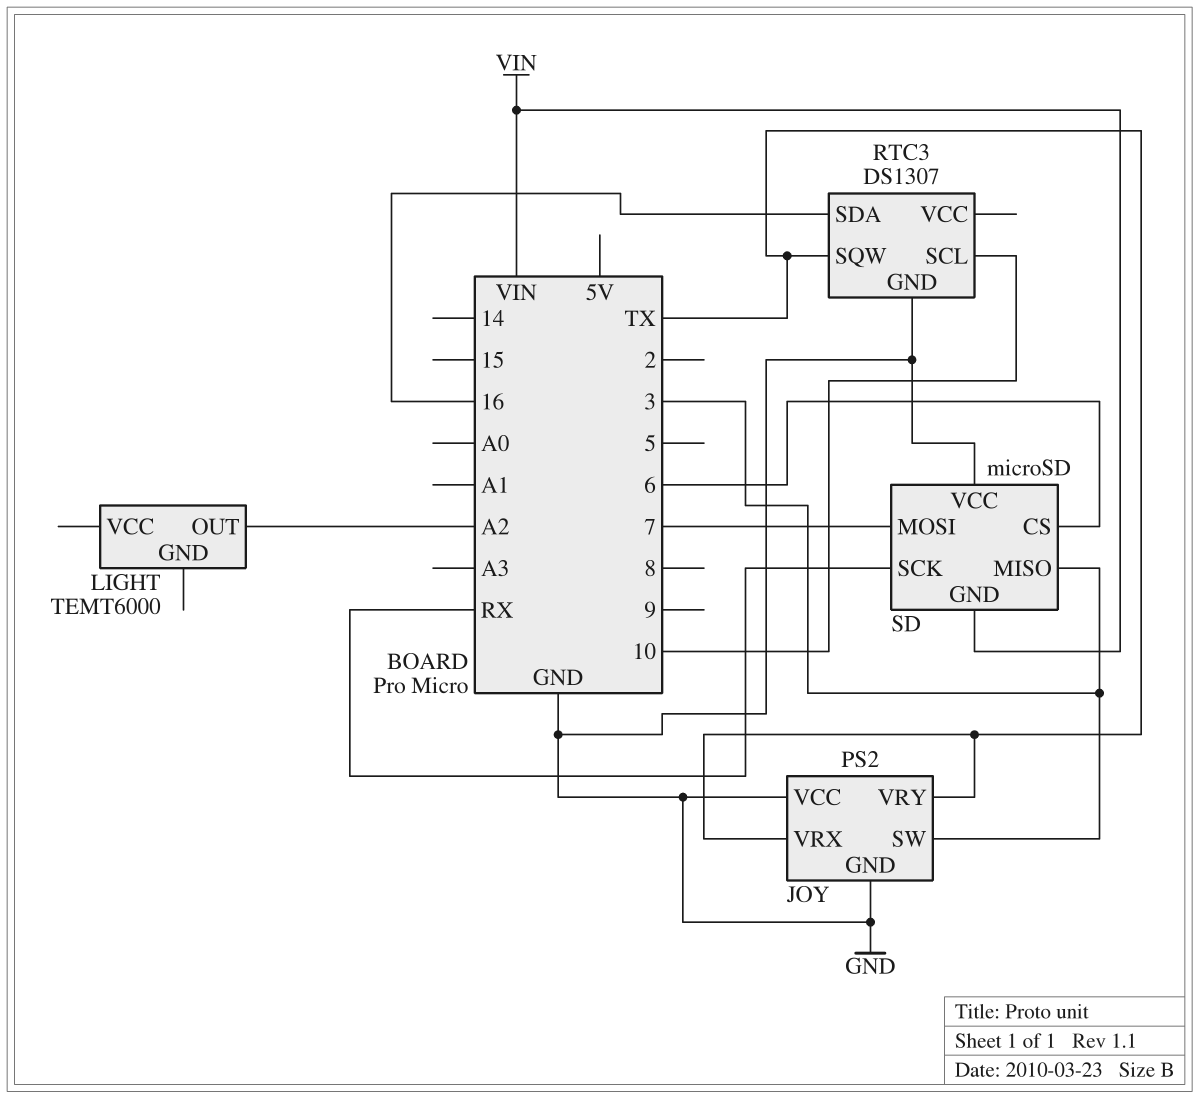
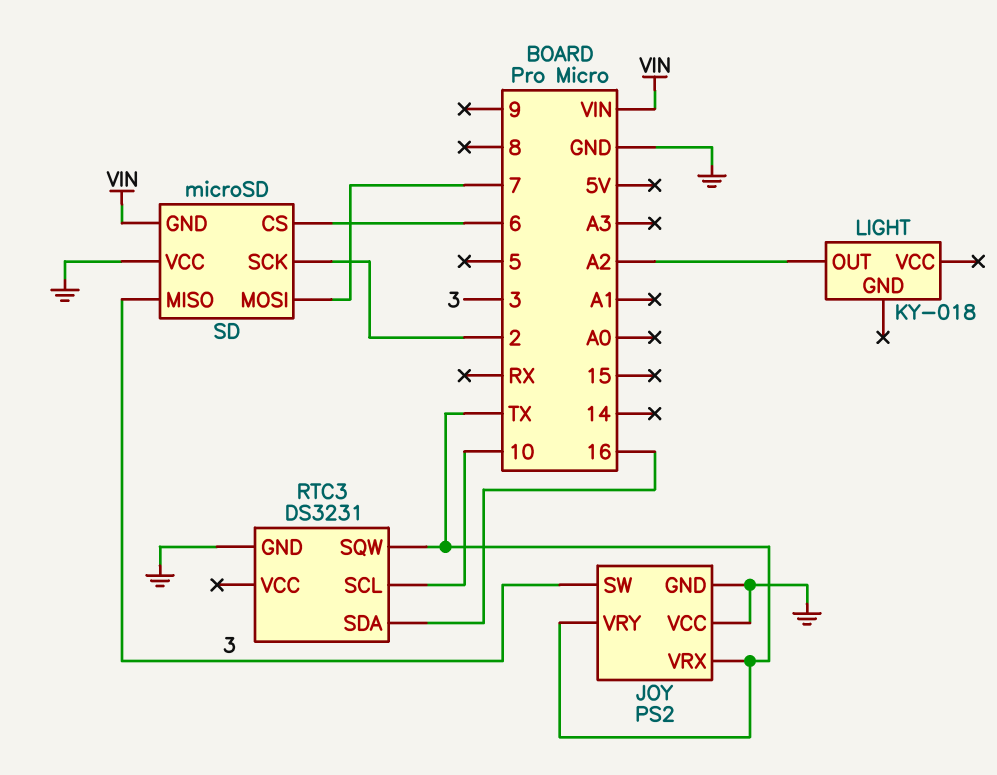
LIGHT: TEMT6000 -> KY-018
RTC3: DS1307 -> DS3231
SD pin SCK: RX -> 2

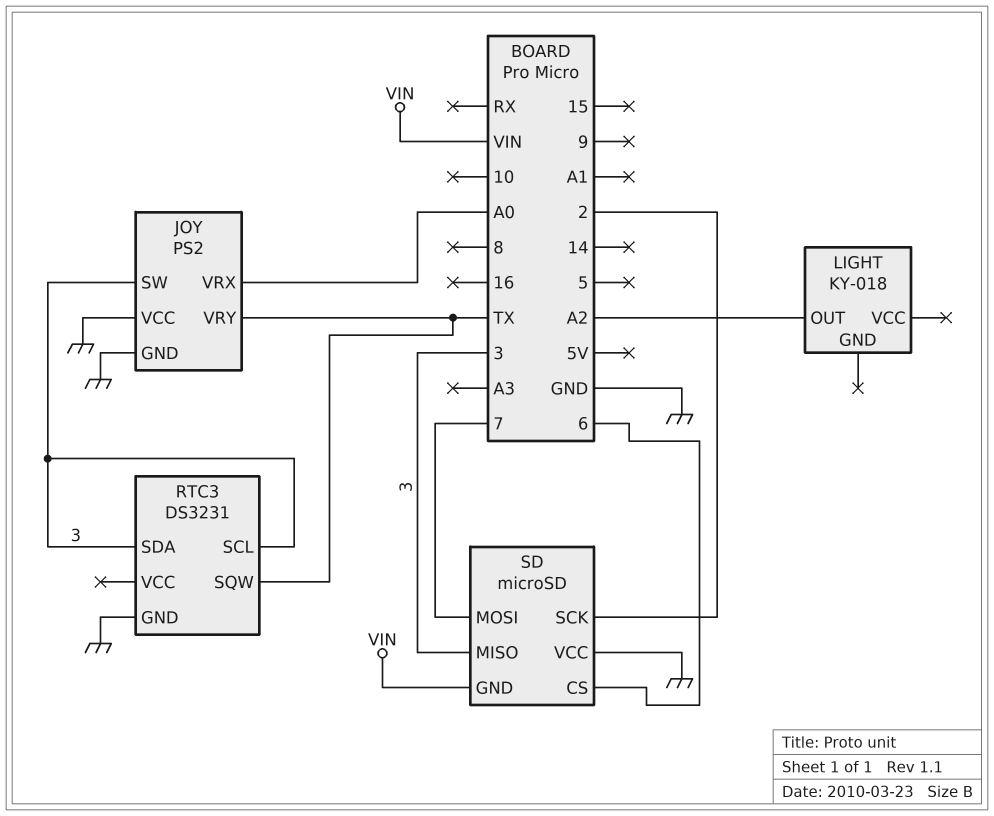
JOY pin VRX: TX -> A0
RTC3 pin SCL: 10 -> 3
RTC3 pin SDA: 16 -> 3

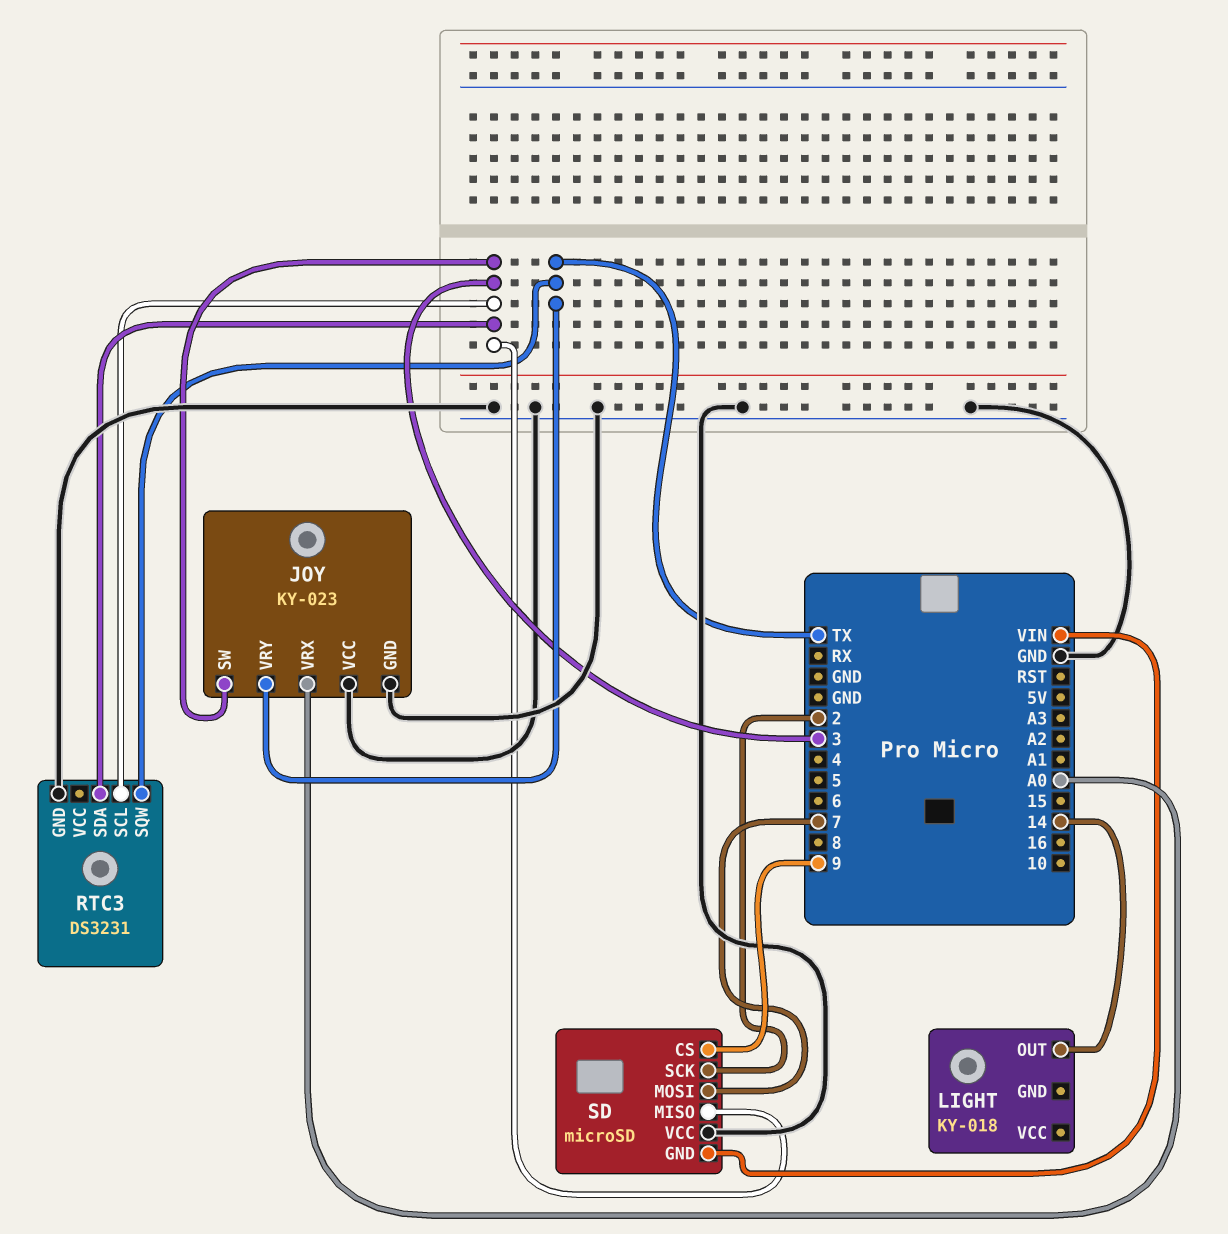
JOY: PS2 -> KY-023
LIGHT pin OUT: A2 -> 14
SD pin CS: 6 -> 9

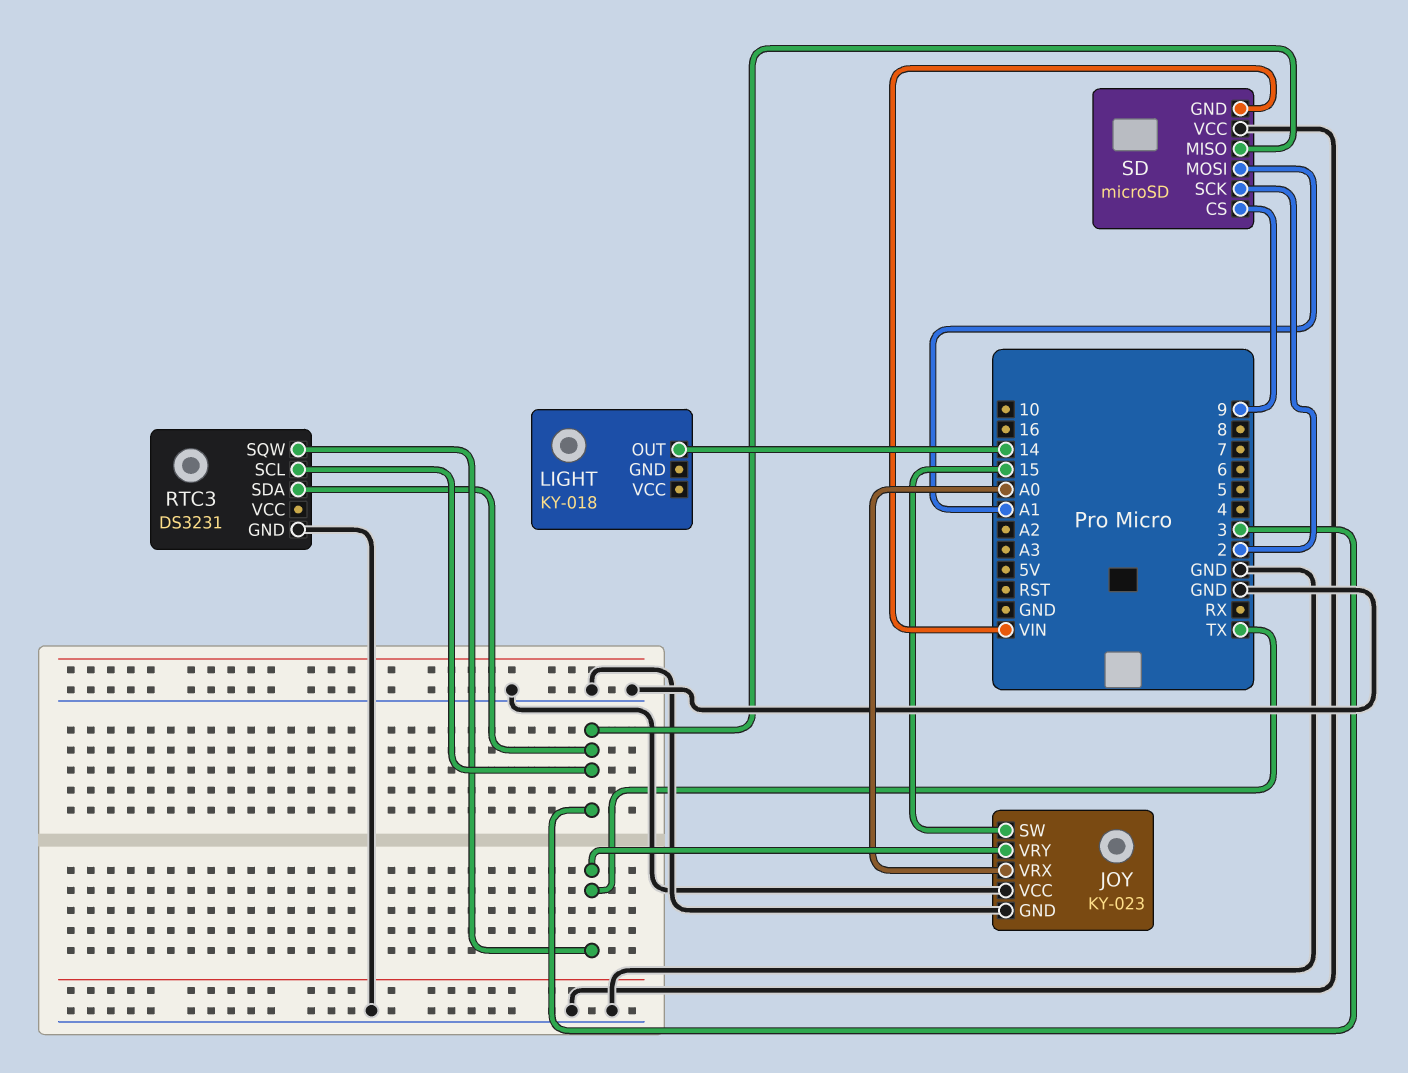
JOY pin SW: 3 -> 15
SD pin MOSI: 7 -> A1

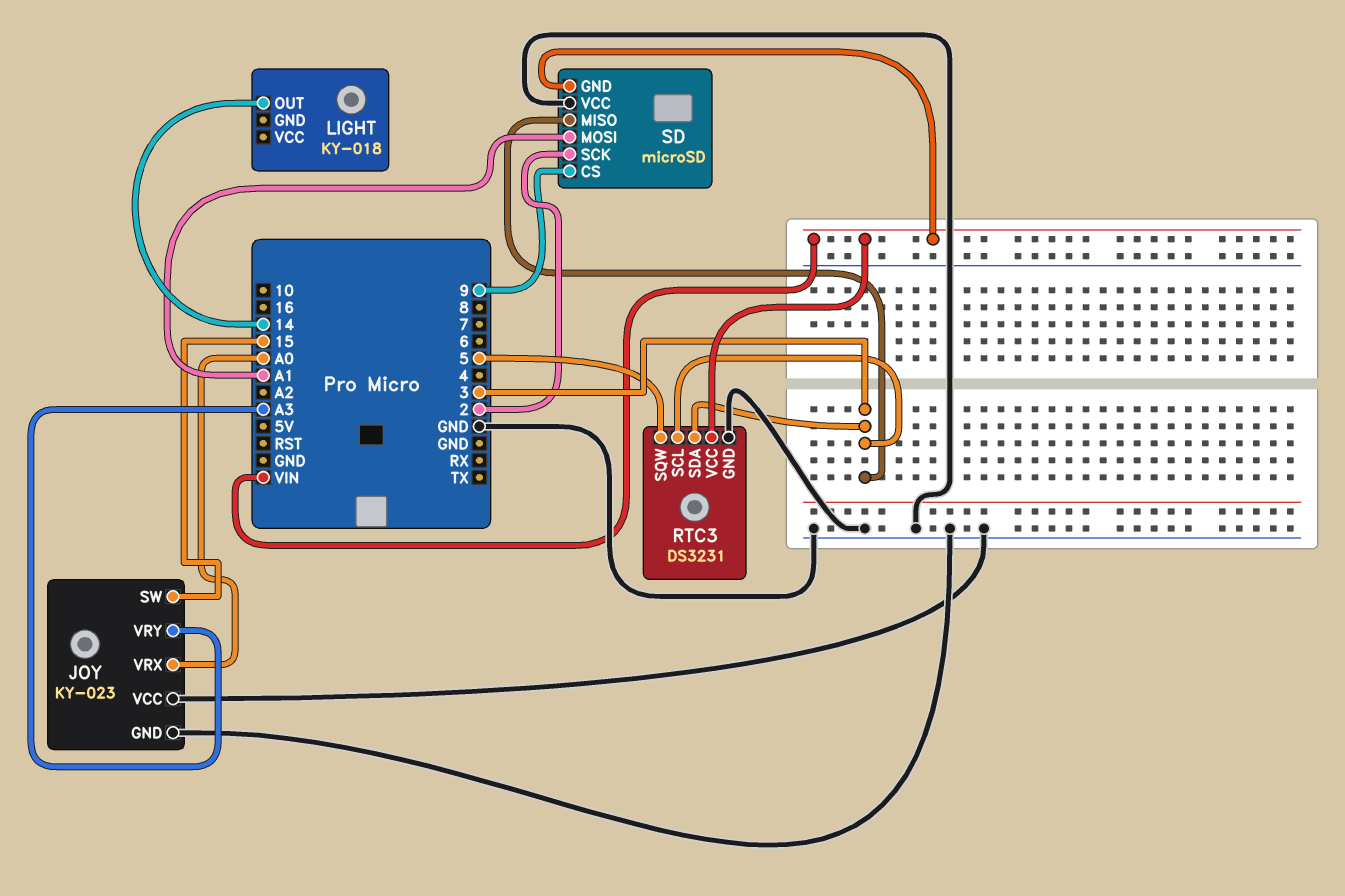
JOY pin VRY: TX -> A3
RTC3 pin SQW: TX -> 5
RTC3 pin VCC: none -> VIN

